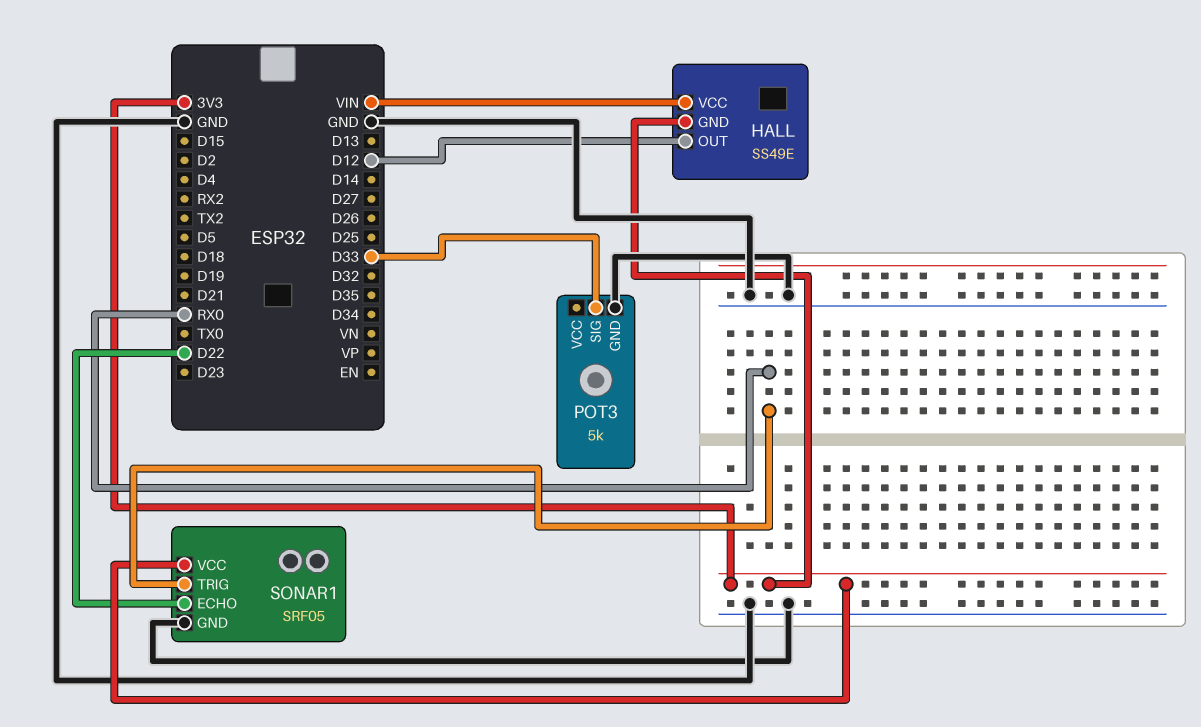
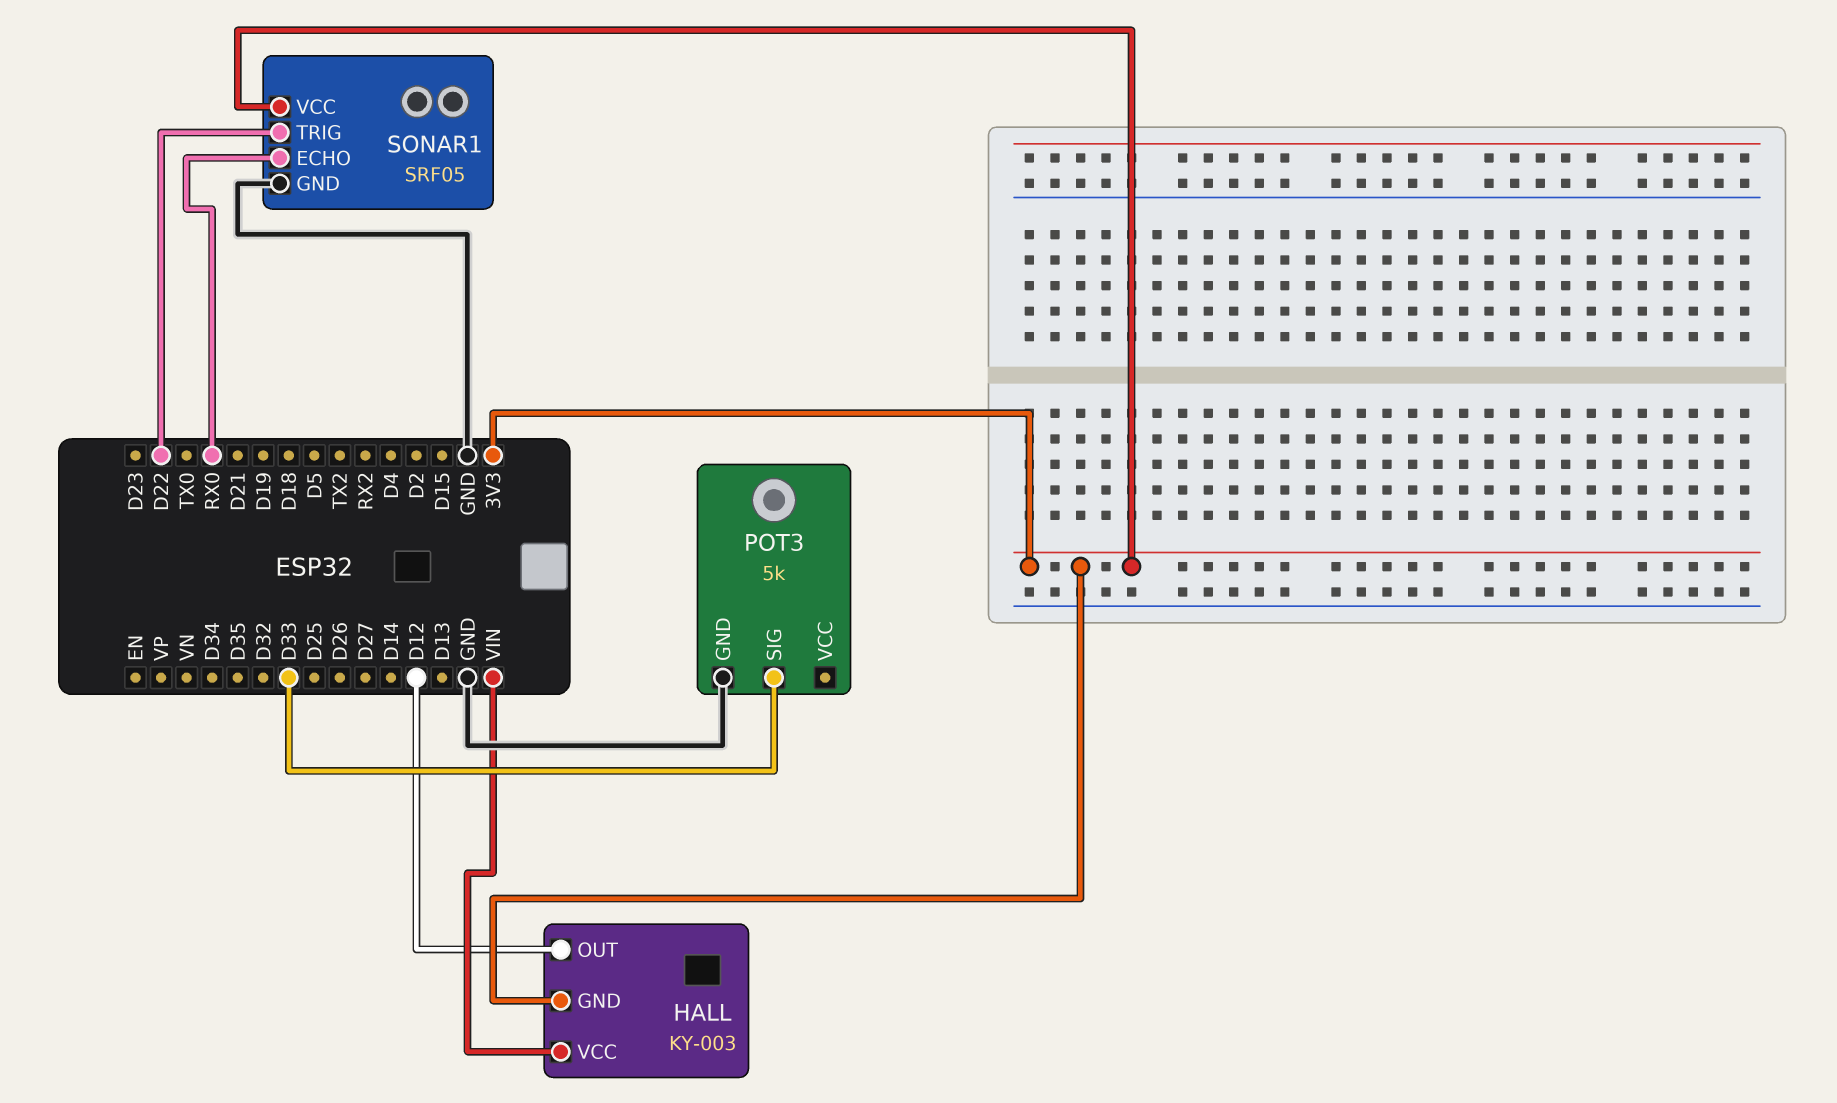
HALL: SS49E -> KY-003
SONAR1 pin ECHO: D22 -> RX0
SONAR1 pin TRIG: RX0 -> D22

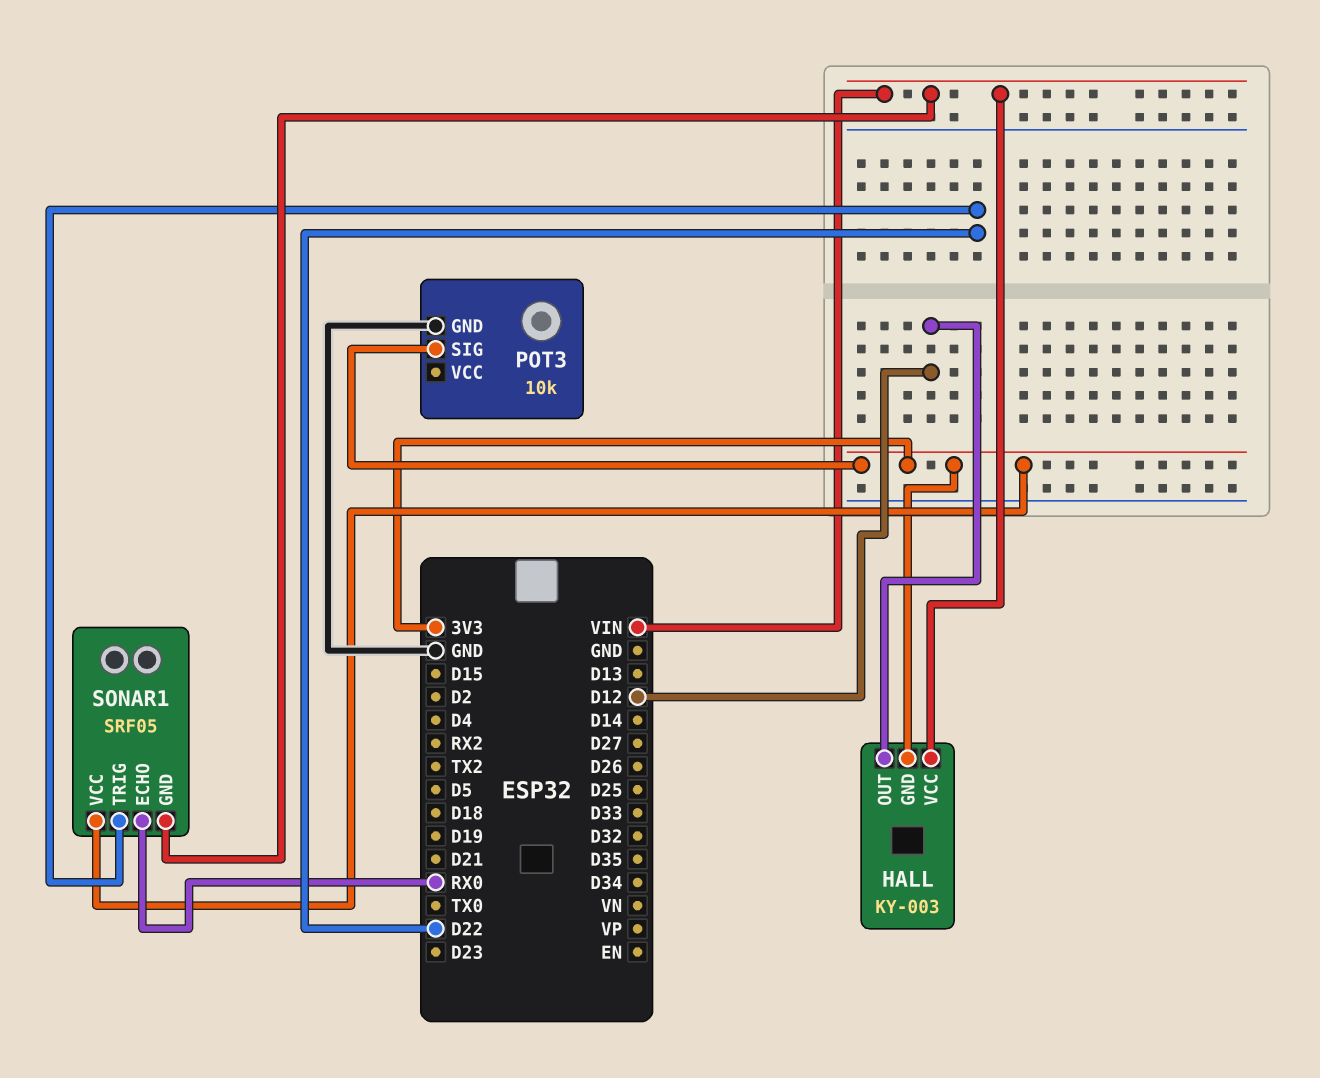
POT3: 5k -> 10k
POT3 pin SIG: D33 -> 3V3
SONAR1 pin GND: GND -> VIN

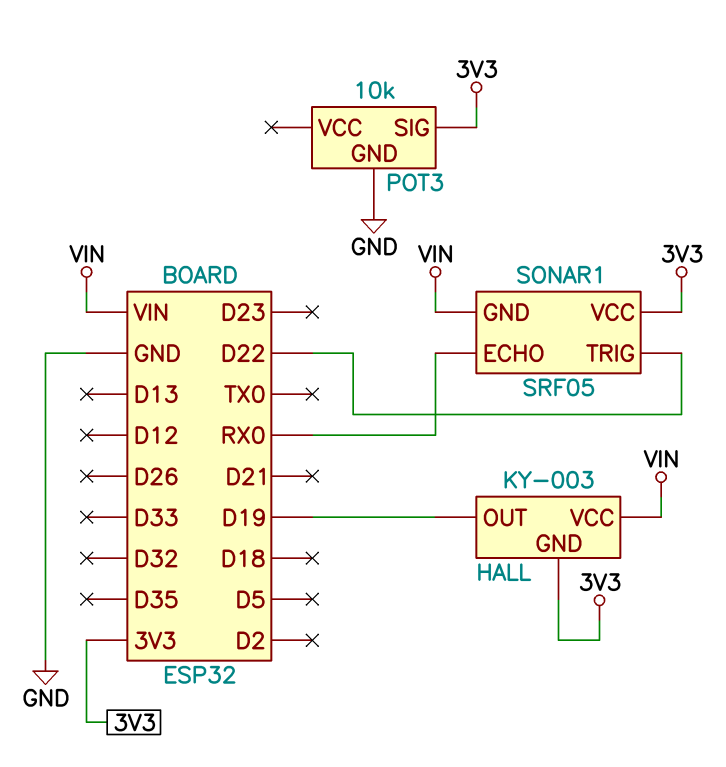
HALL pin OUT: D12 -> D19

